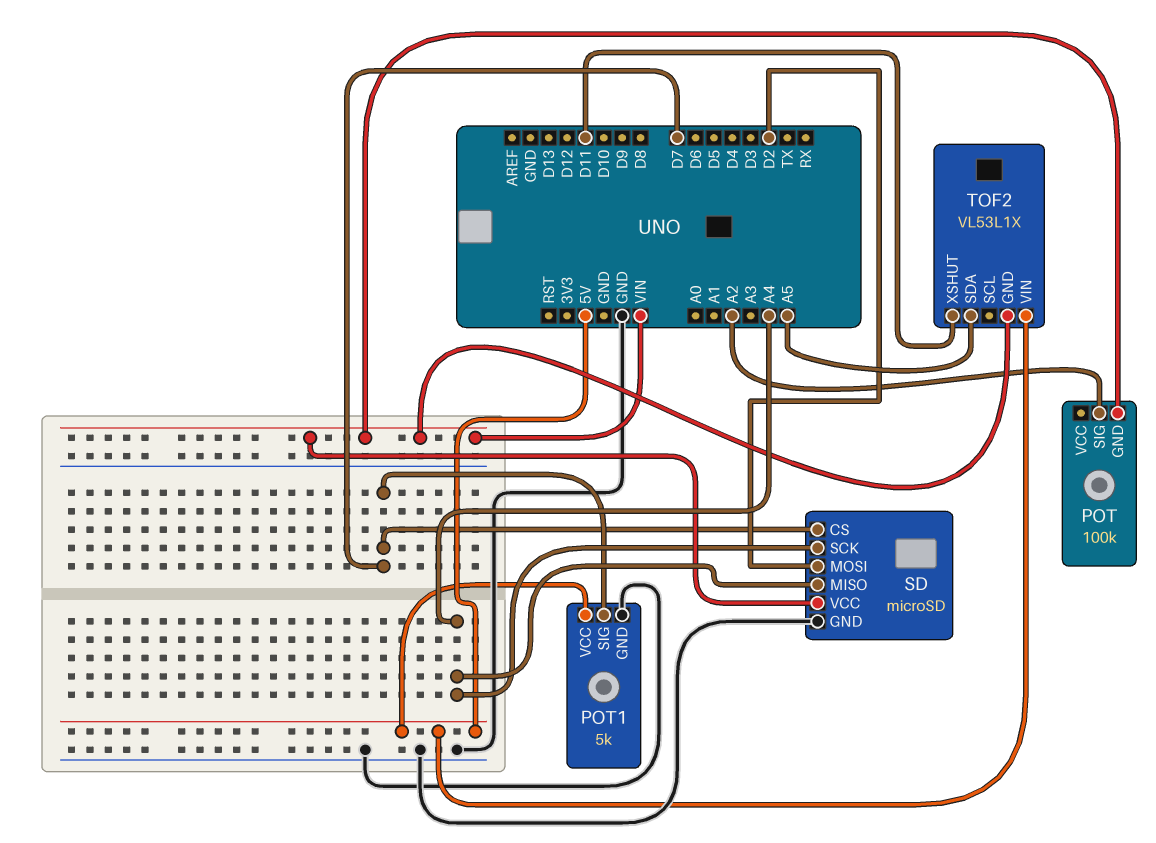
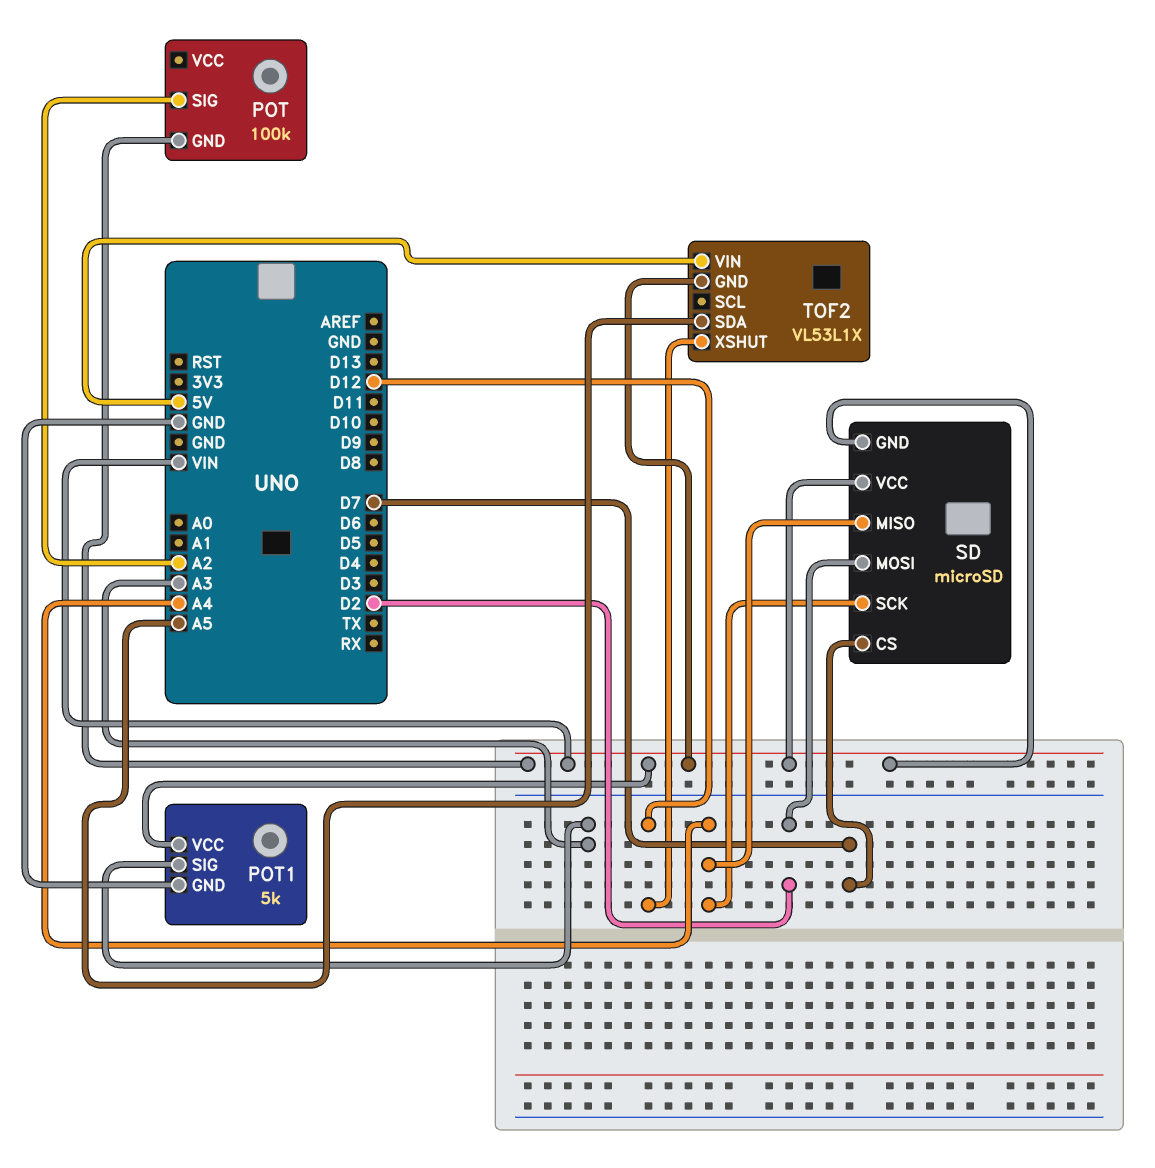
POT1 pin SIG: D7 -> A3
POT1 pin VCC: 5V -> VIN
SD pin GND: GND -> VIN
TOF2 pin XSHUT: D11 -> D12

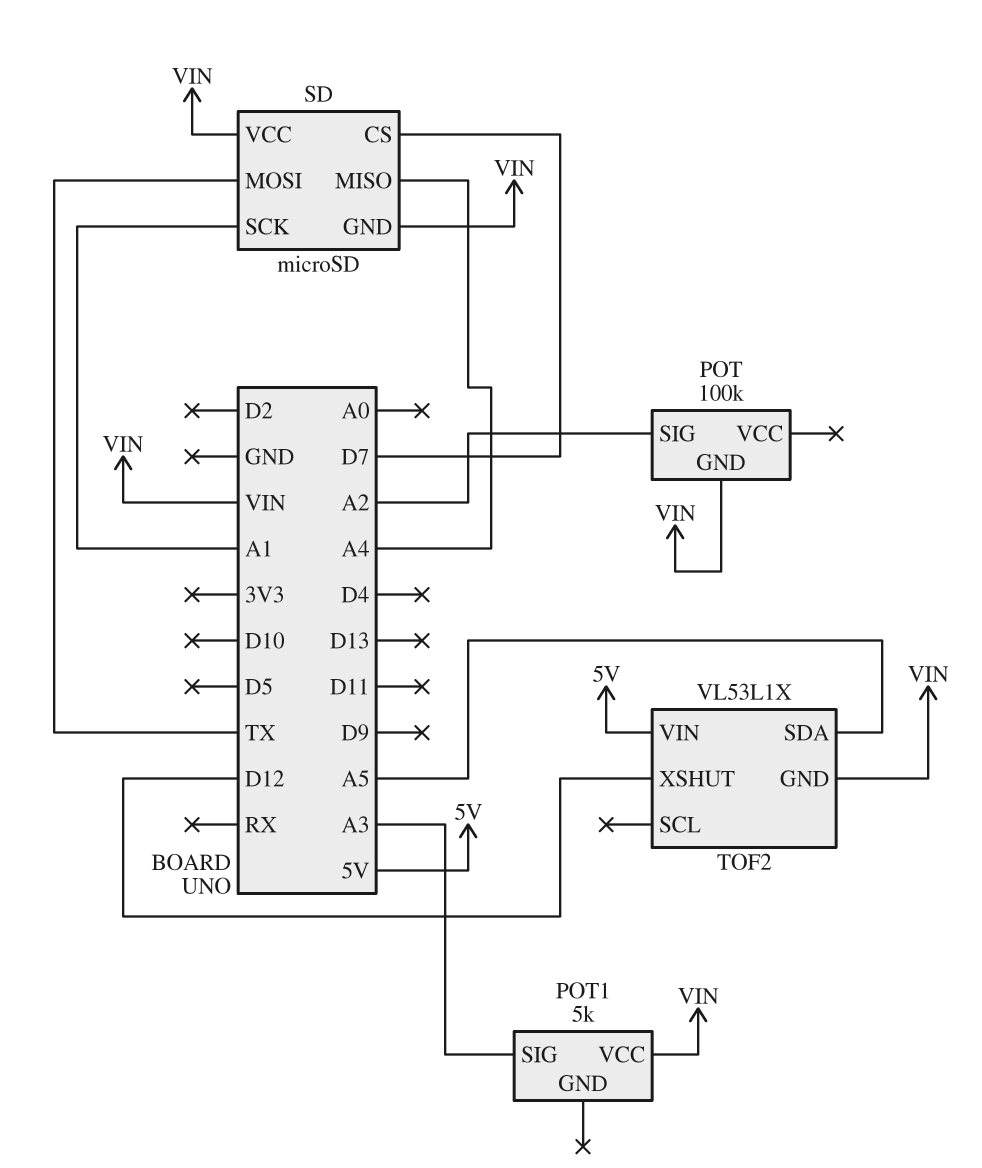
POT1 pin GND: GND -> none
SD pin MOSI: D2 -> TX
SD pin SCK: A4 -> A1

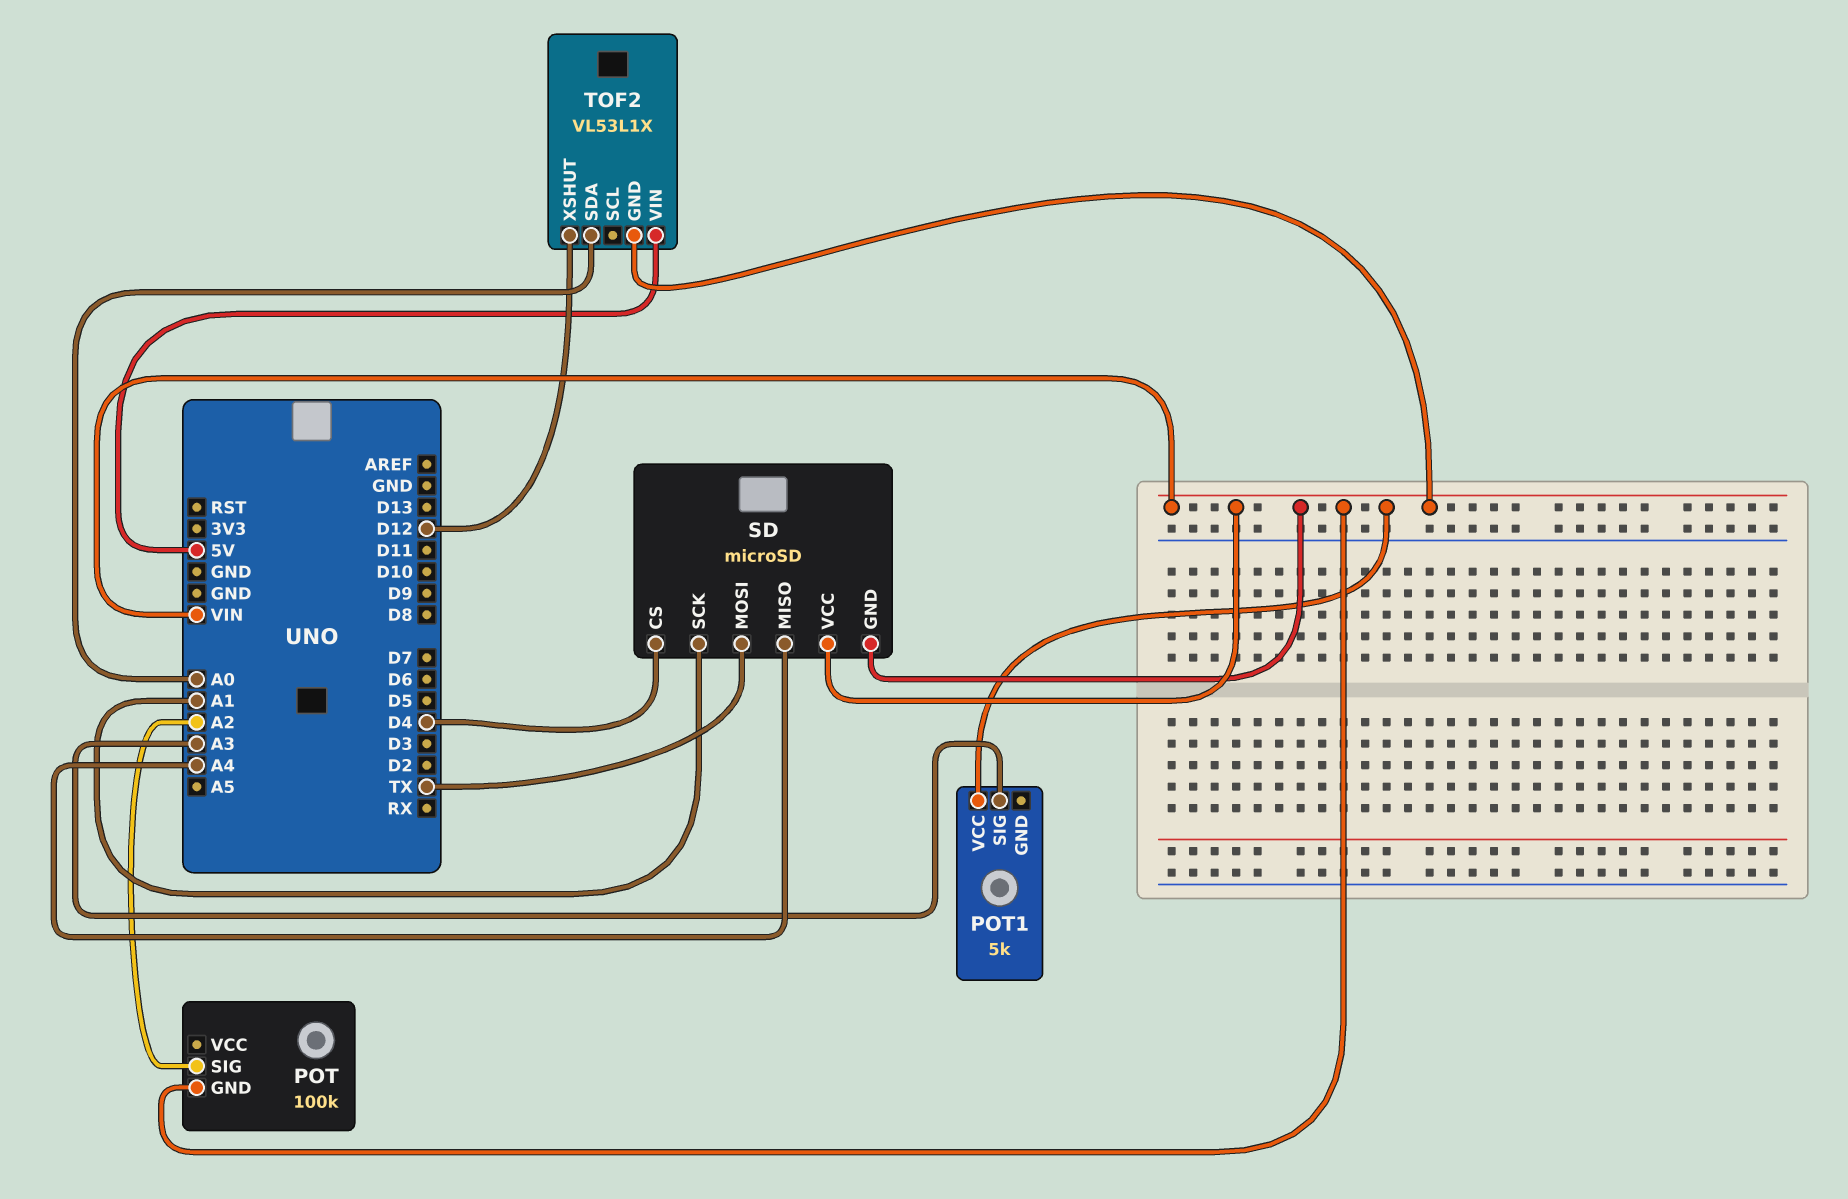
SD pin CS: D7 -> D4
TOF2 pin SDA: A5 -> A0

